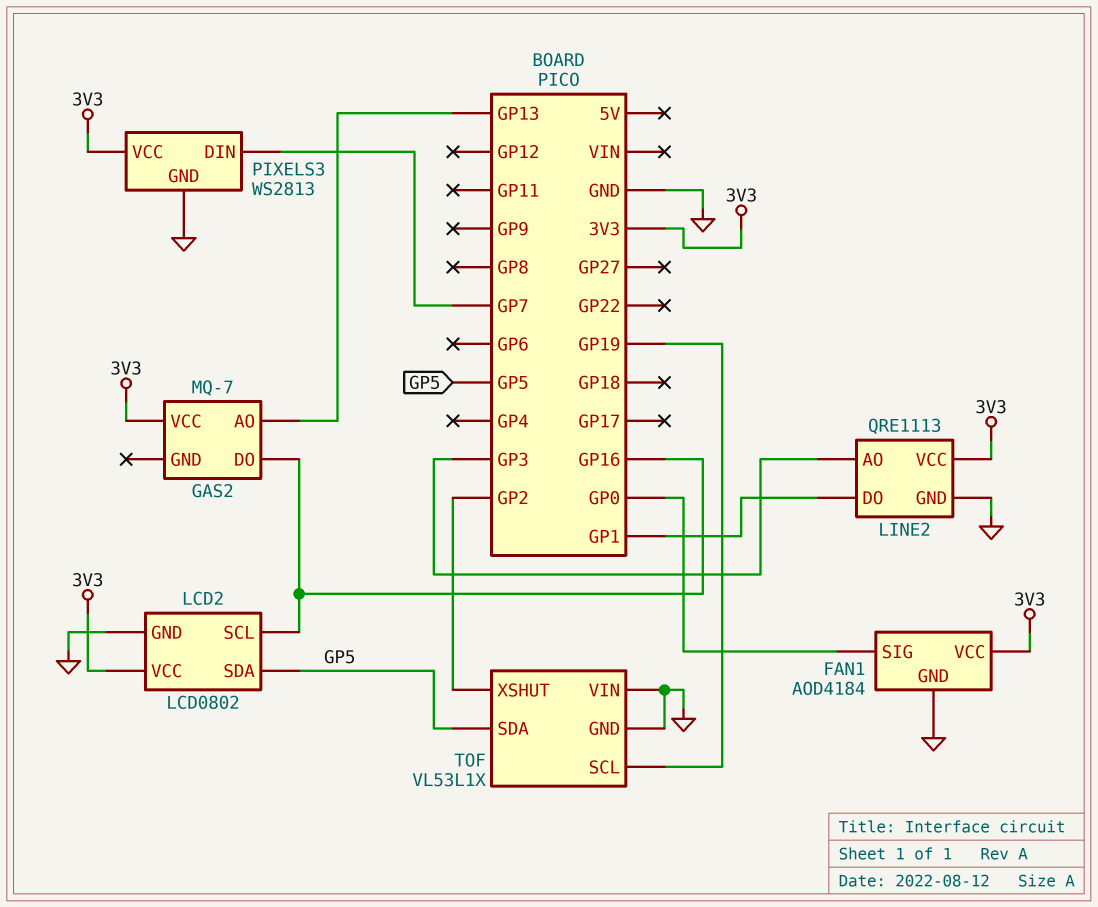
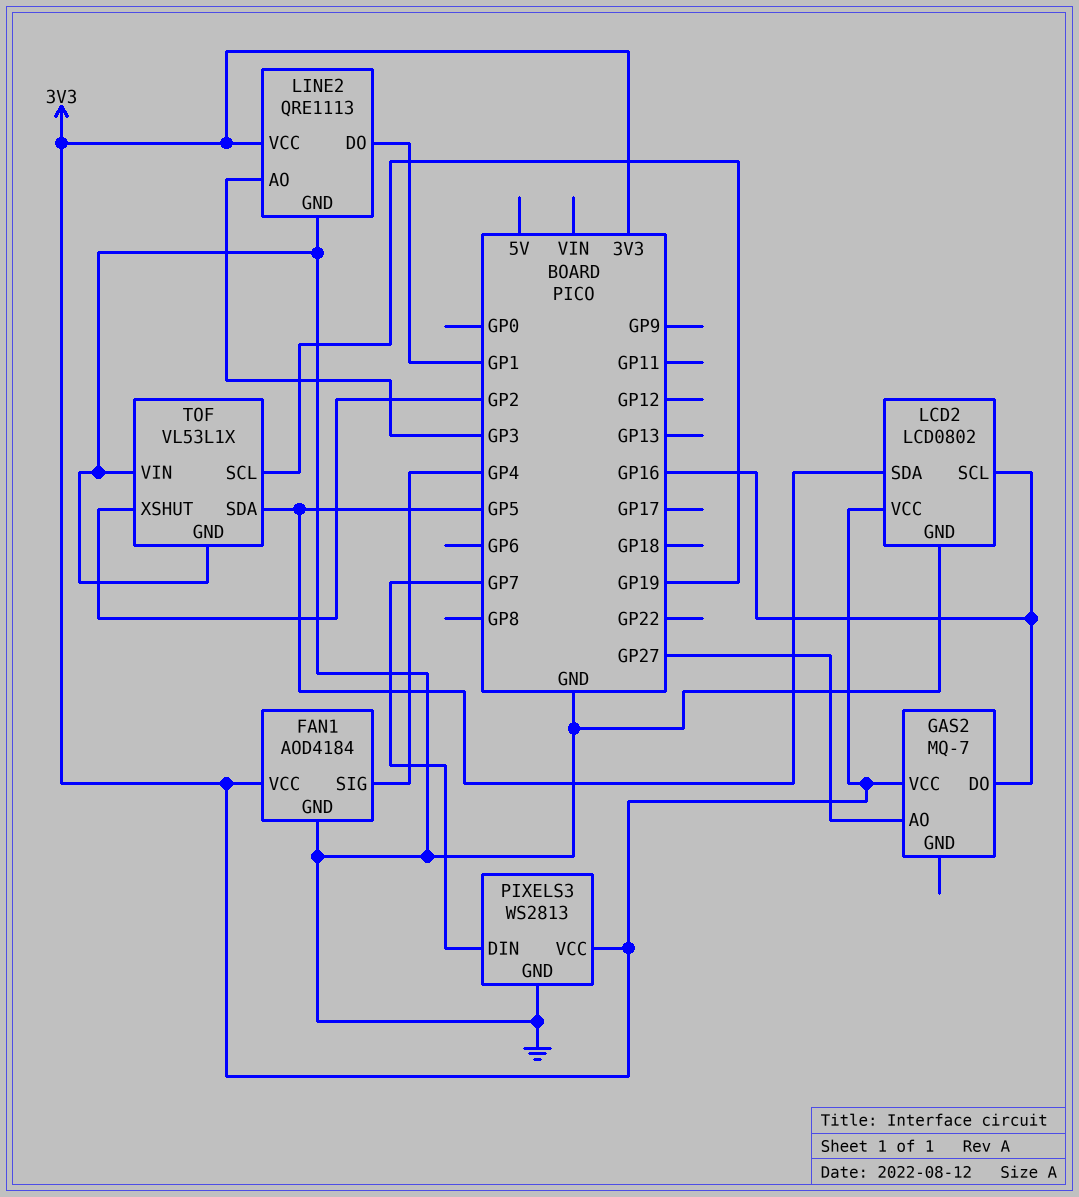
FAN1 pin SIG: GP0 -> GP4
GAS2 pin AO: GP13 -> GP27

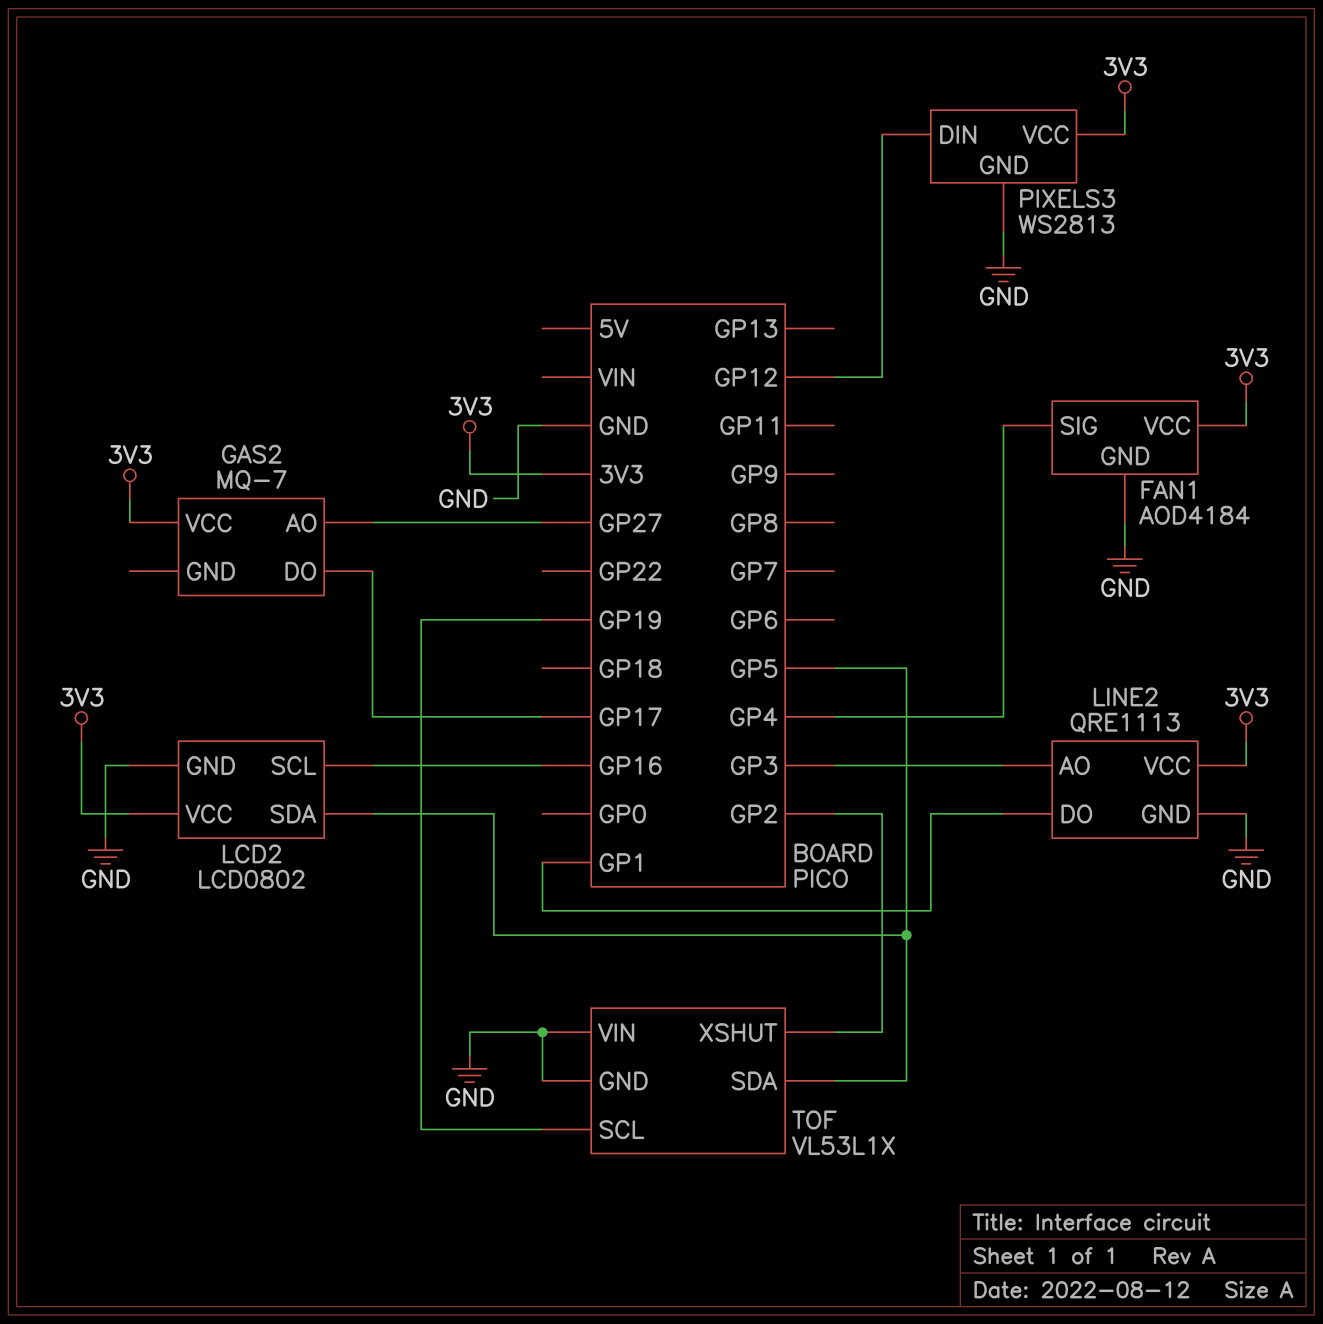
GAS2 pin DO: GP16 -> GP17
PIXELS3 pin DIN: GP7 -> GP12

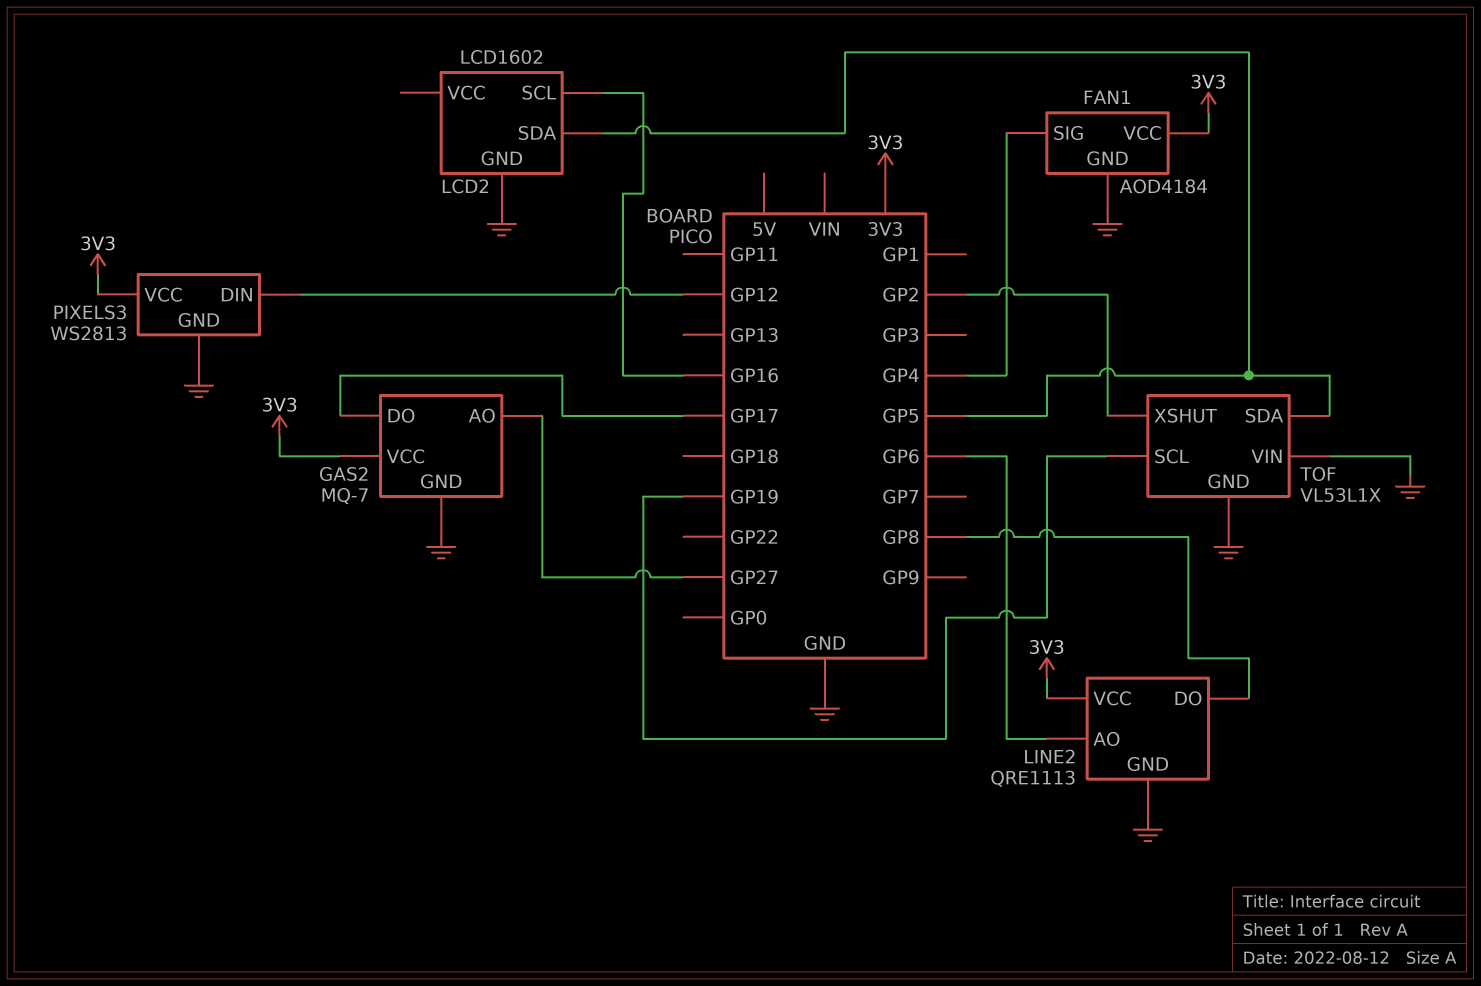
GAS2 pin GND: none -> GND
LCD2: LCD0802 -> LCD1602
LCD2 pin VCC: 3V3 -> none
LINE2 pin AO: GP3 -> GP6
LINE2 pin DO: GP1 -> GP8

